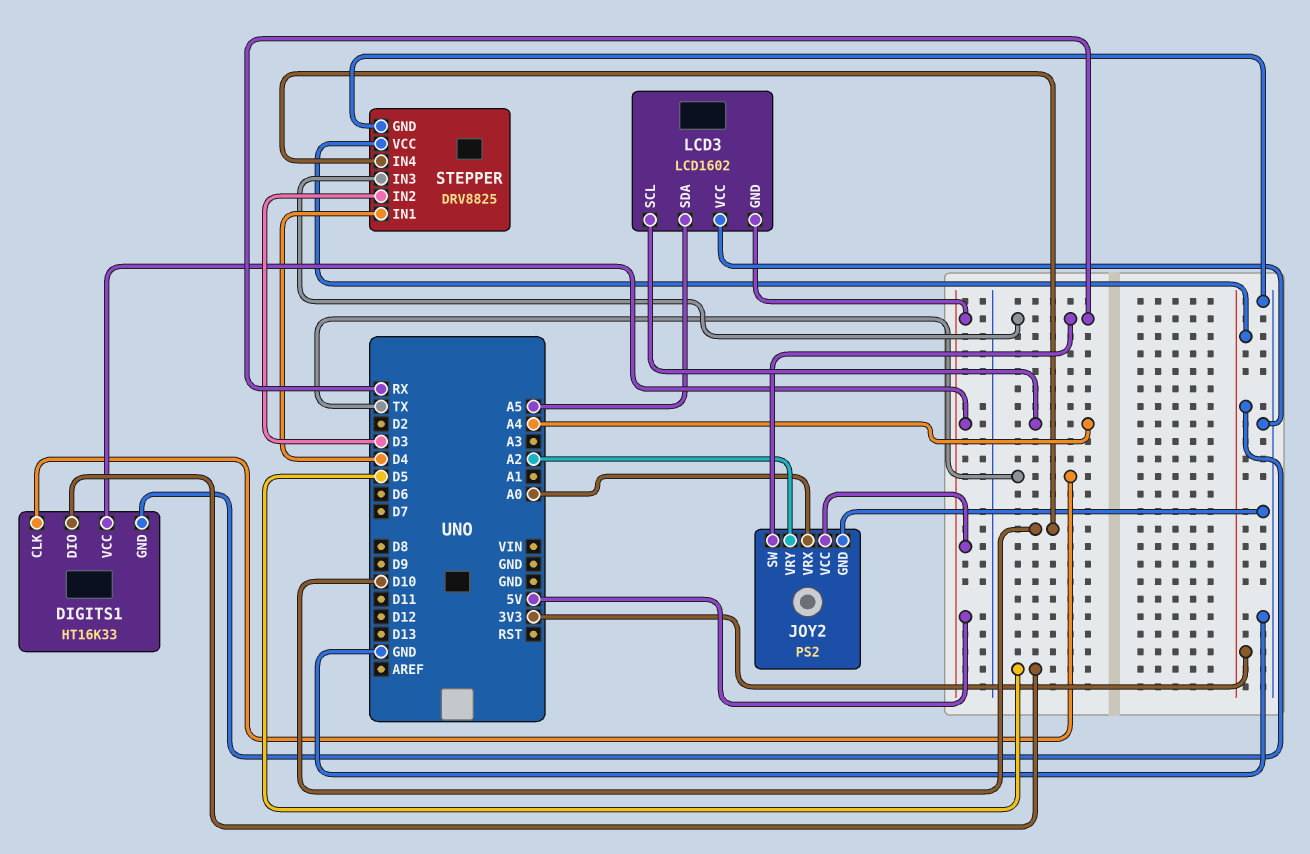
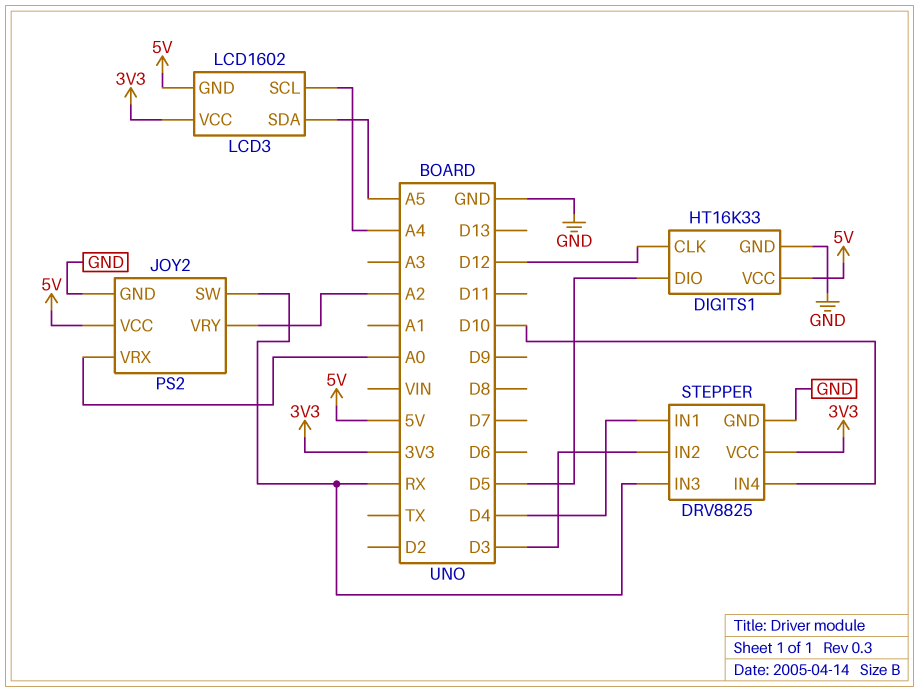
DIGITS1 pin CLK: TX -> D12
DIGITS1 pin GND: 3V3 -> GND
LCD3 pin VCC: GND -> 3V3

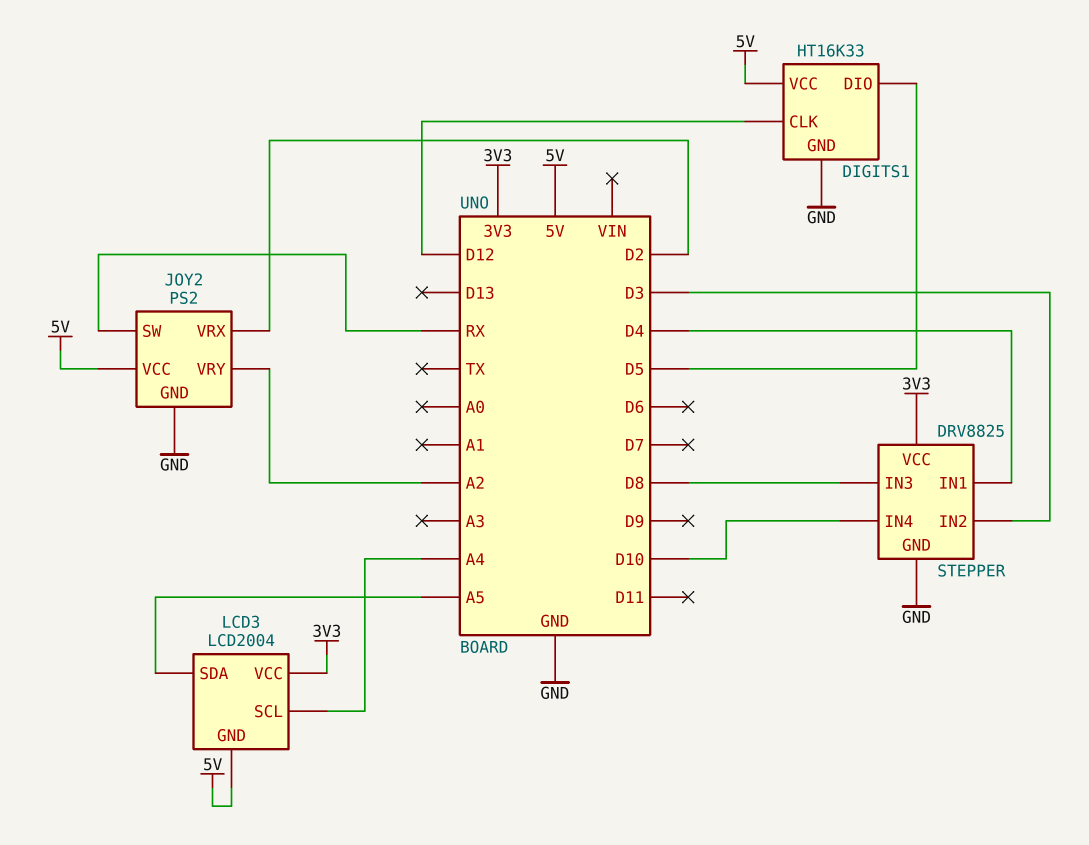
JOY2 pin VRX: A0 -> D2
LCD3: LCD1602 -> LCD2004
STEPPER pin IN3: RX -> D8

